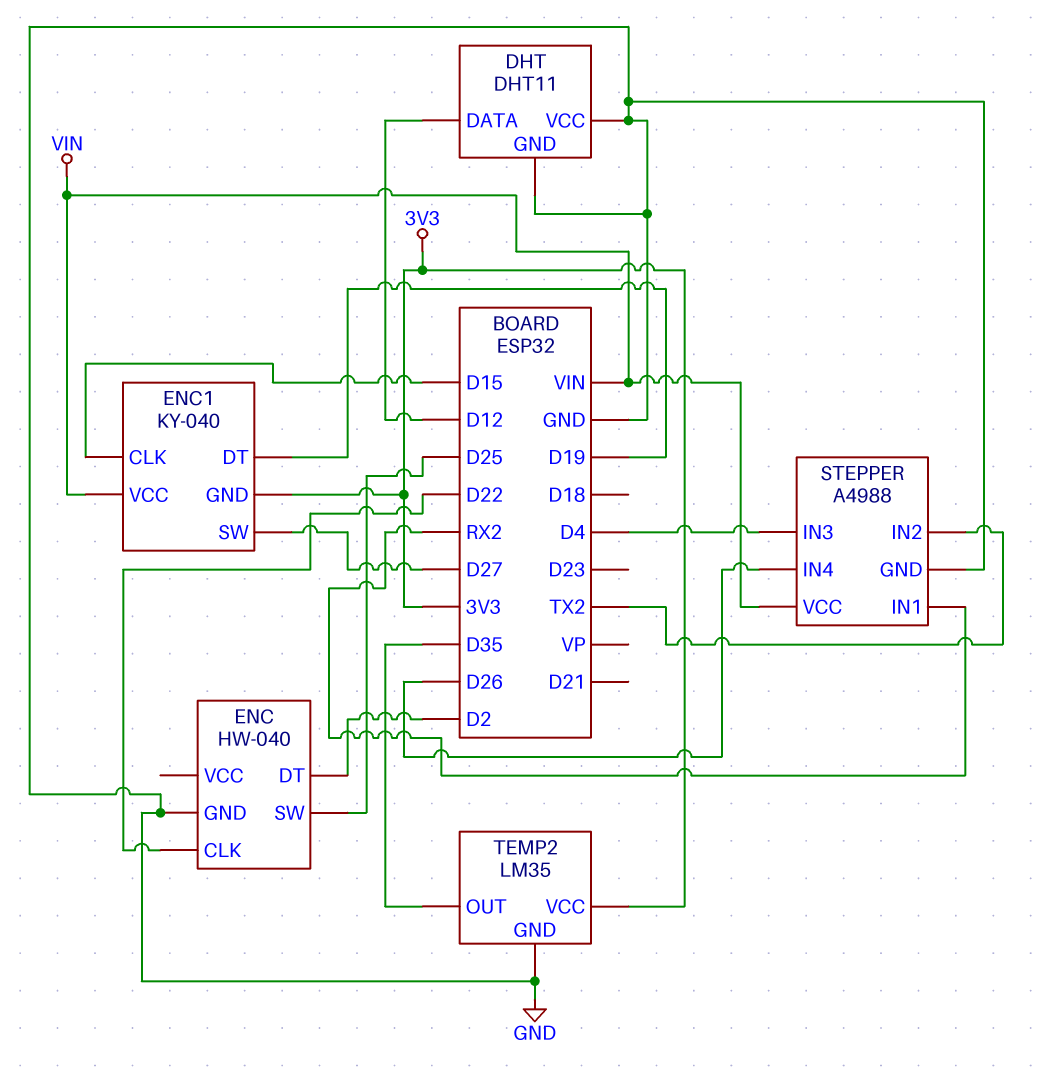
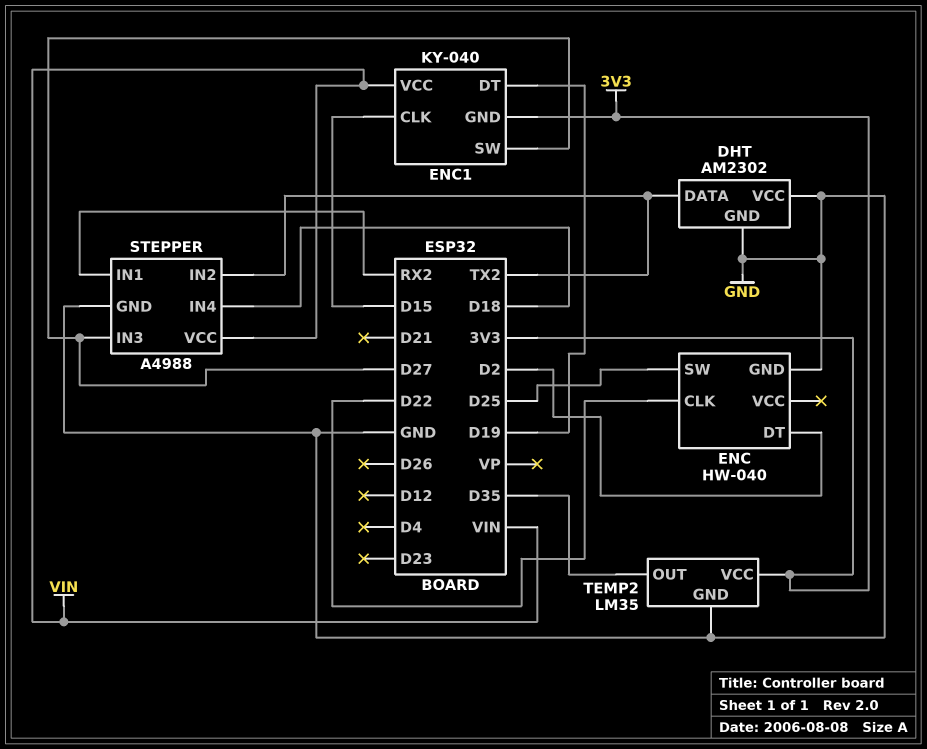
DHT: DHT11 -> AM2302
DHT pin DATA: D12 -> TX2
STEPPER pin IN3: D4 -> D27
STEPPER pin IN4: D26 -> D18

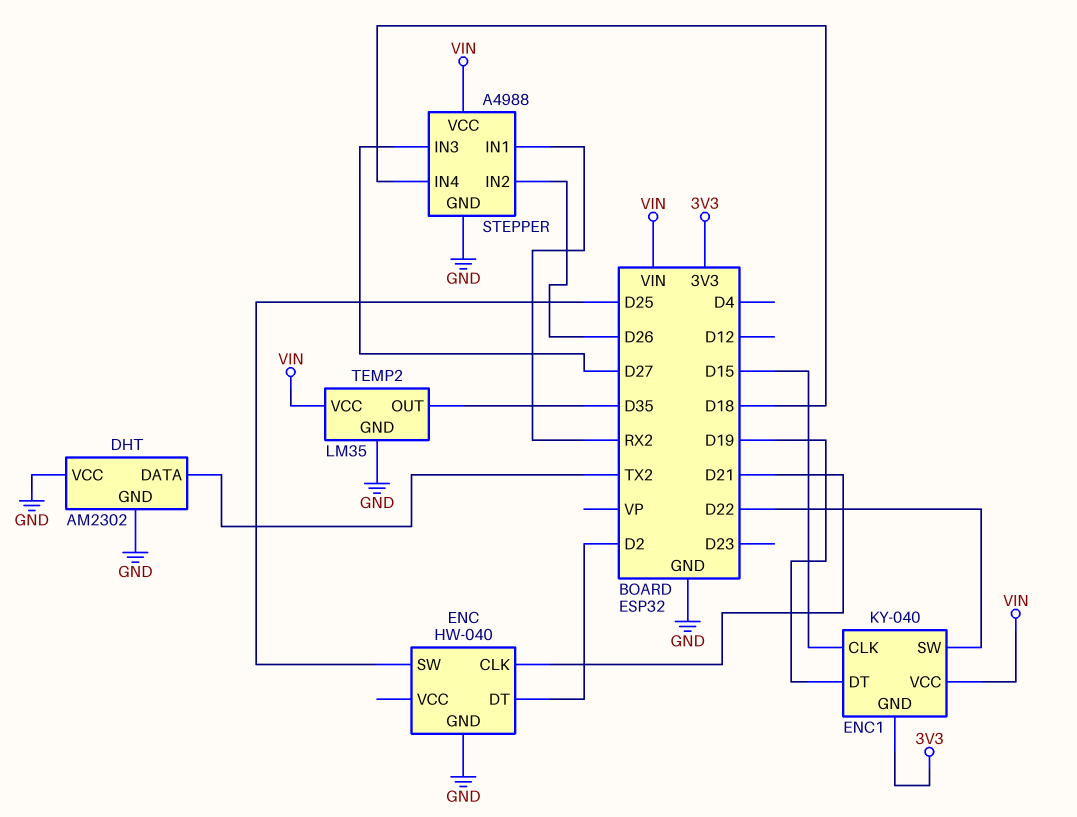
ENC pin CLK: D22 -> D21
ENC1 pin SW: D27 -> D22
STEPPER pin IN2: TX2 -> D26
TEMP2 pin VCC: 3V3 -> VIN

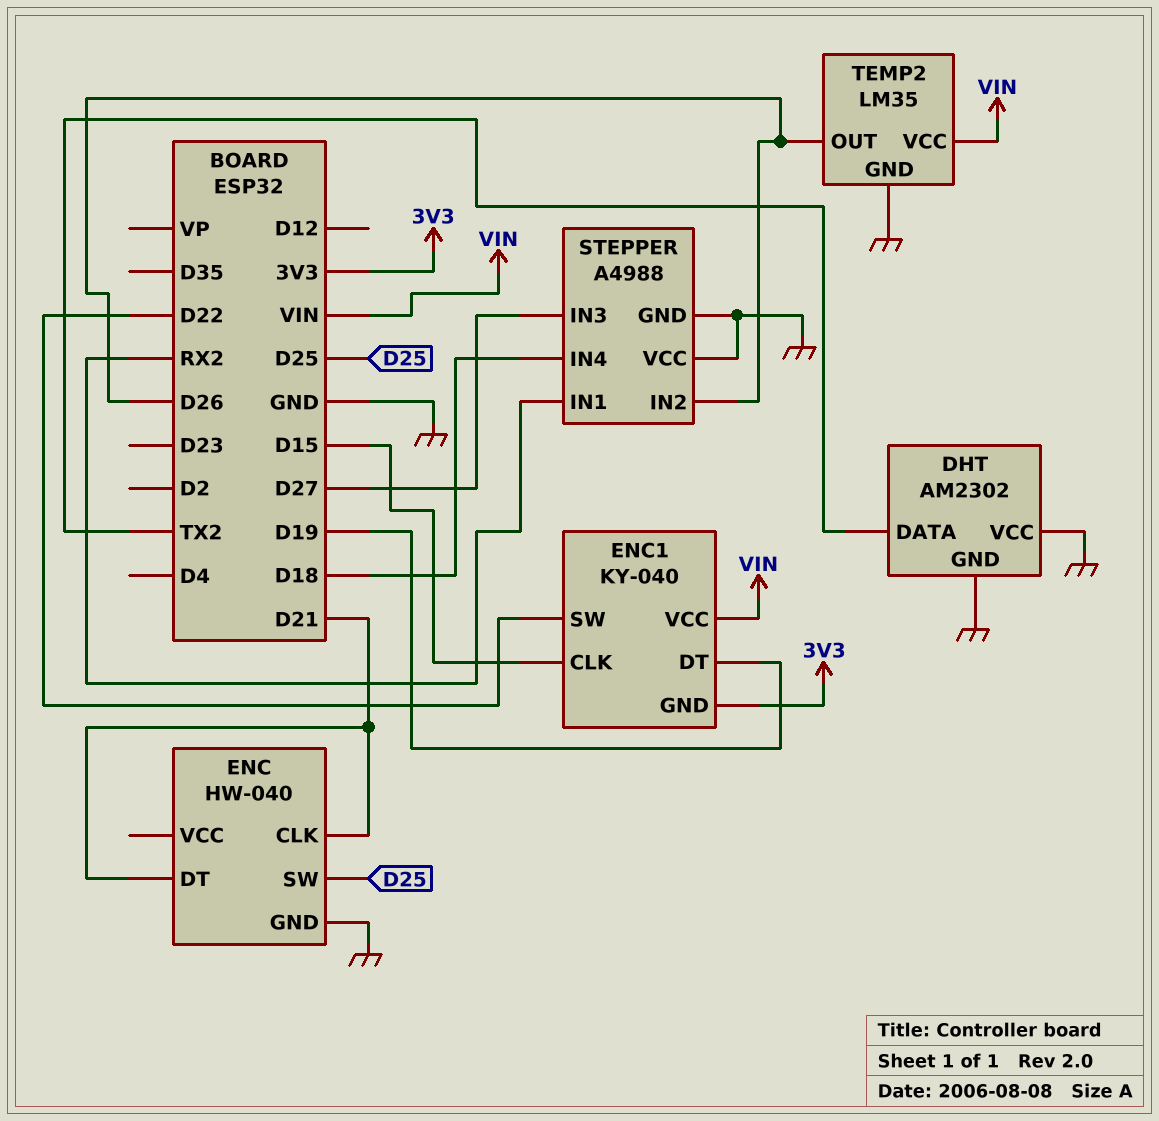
ENC pin DT: D2 -> D21
STEPPER pin VCC: VIN -> GND
TEMP2 pin OUT: D35 -> D26

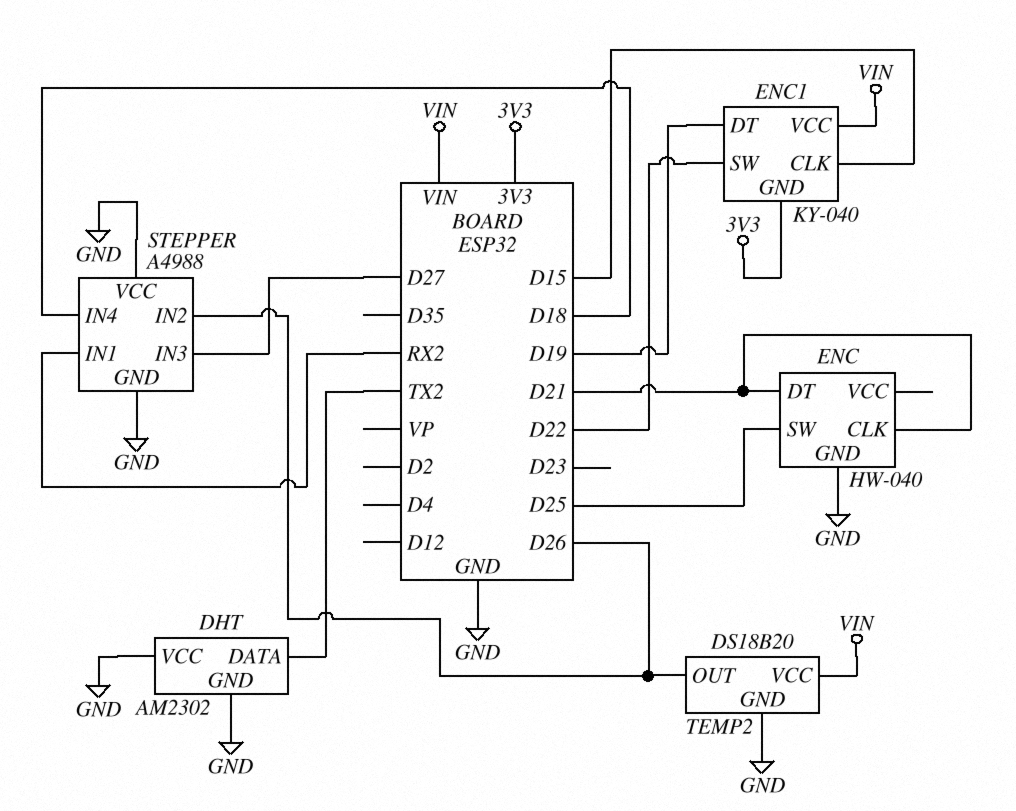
TEMP2: LM35 -> DS18B20

